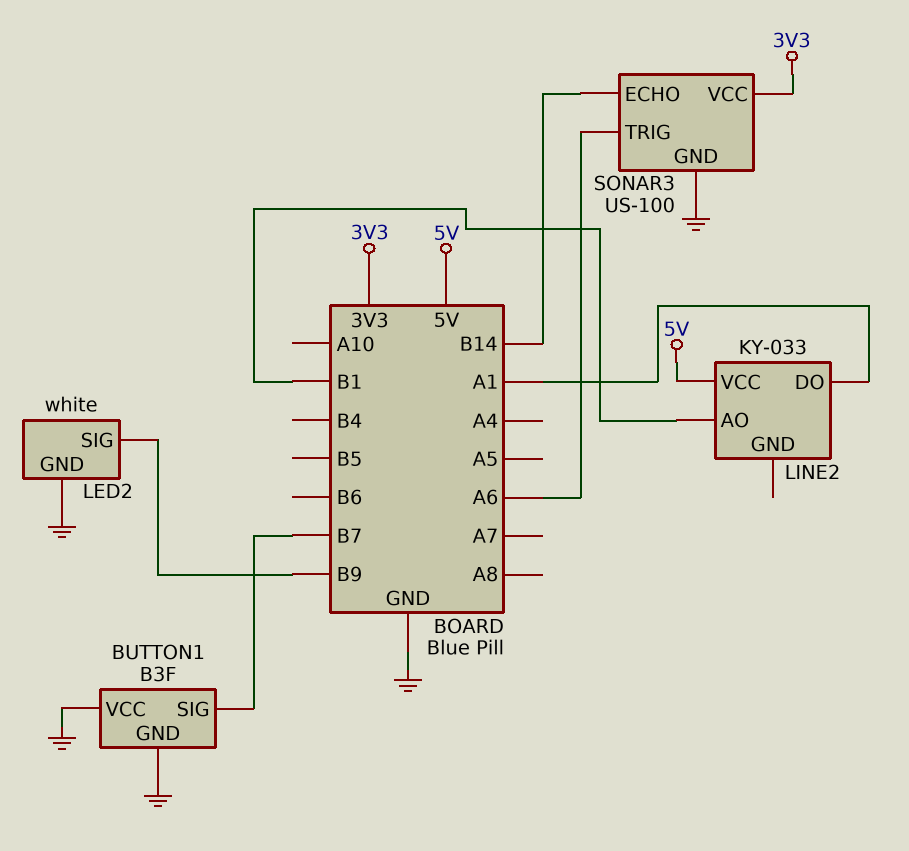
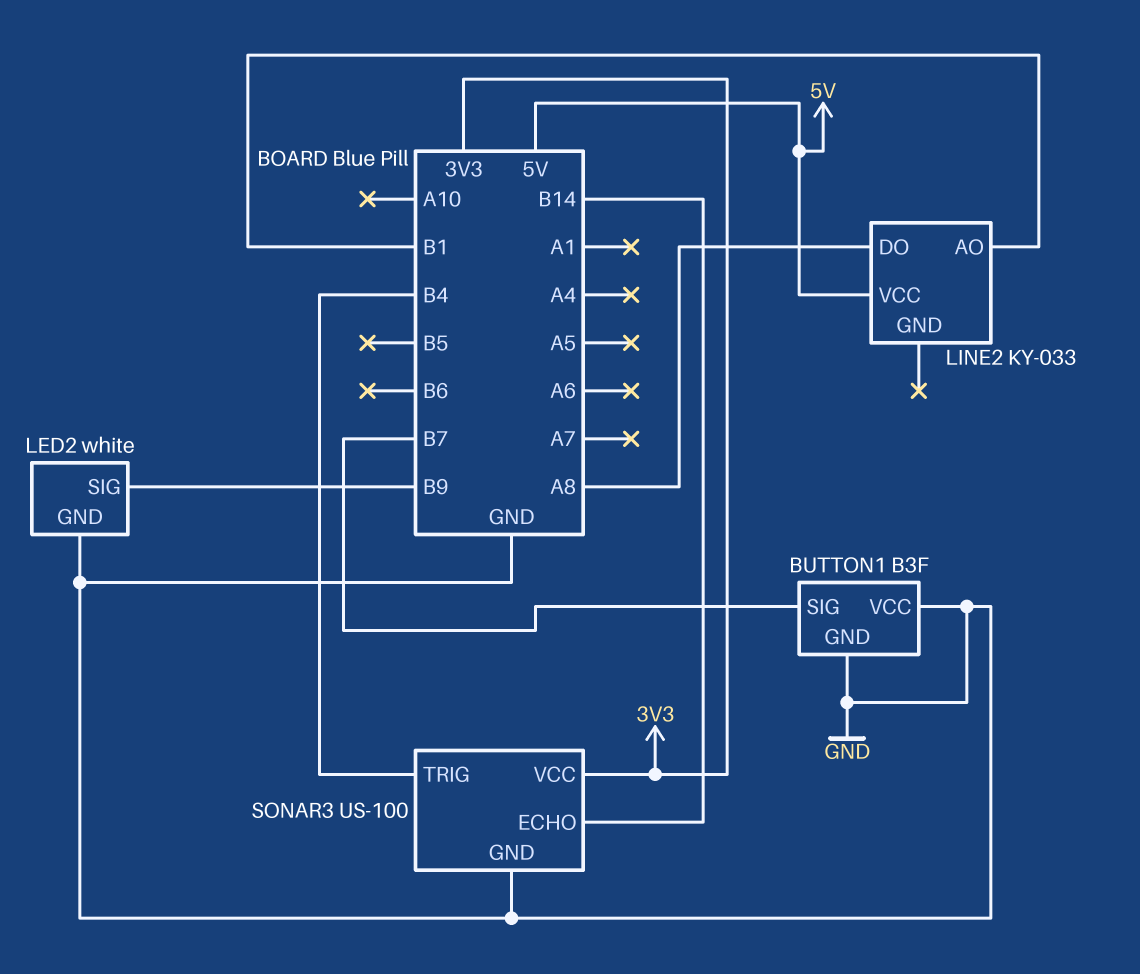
LINE2 pin DO: A1 -> A8
SONAR3 pin TRIG: A6 -> B4

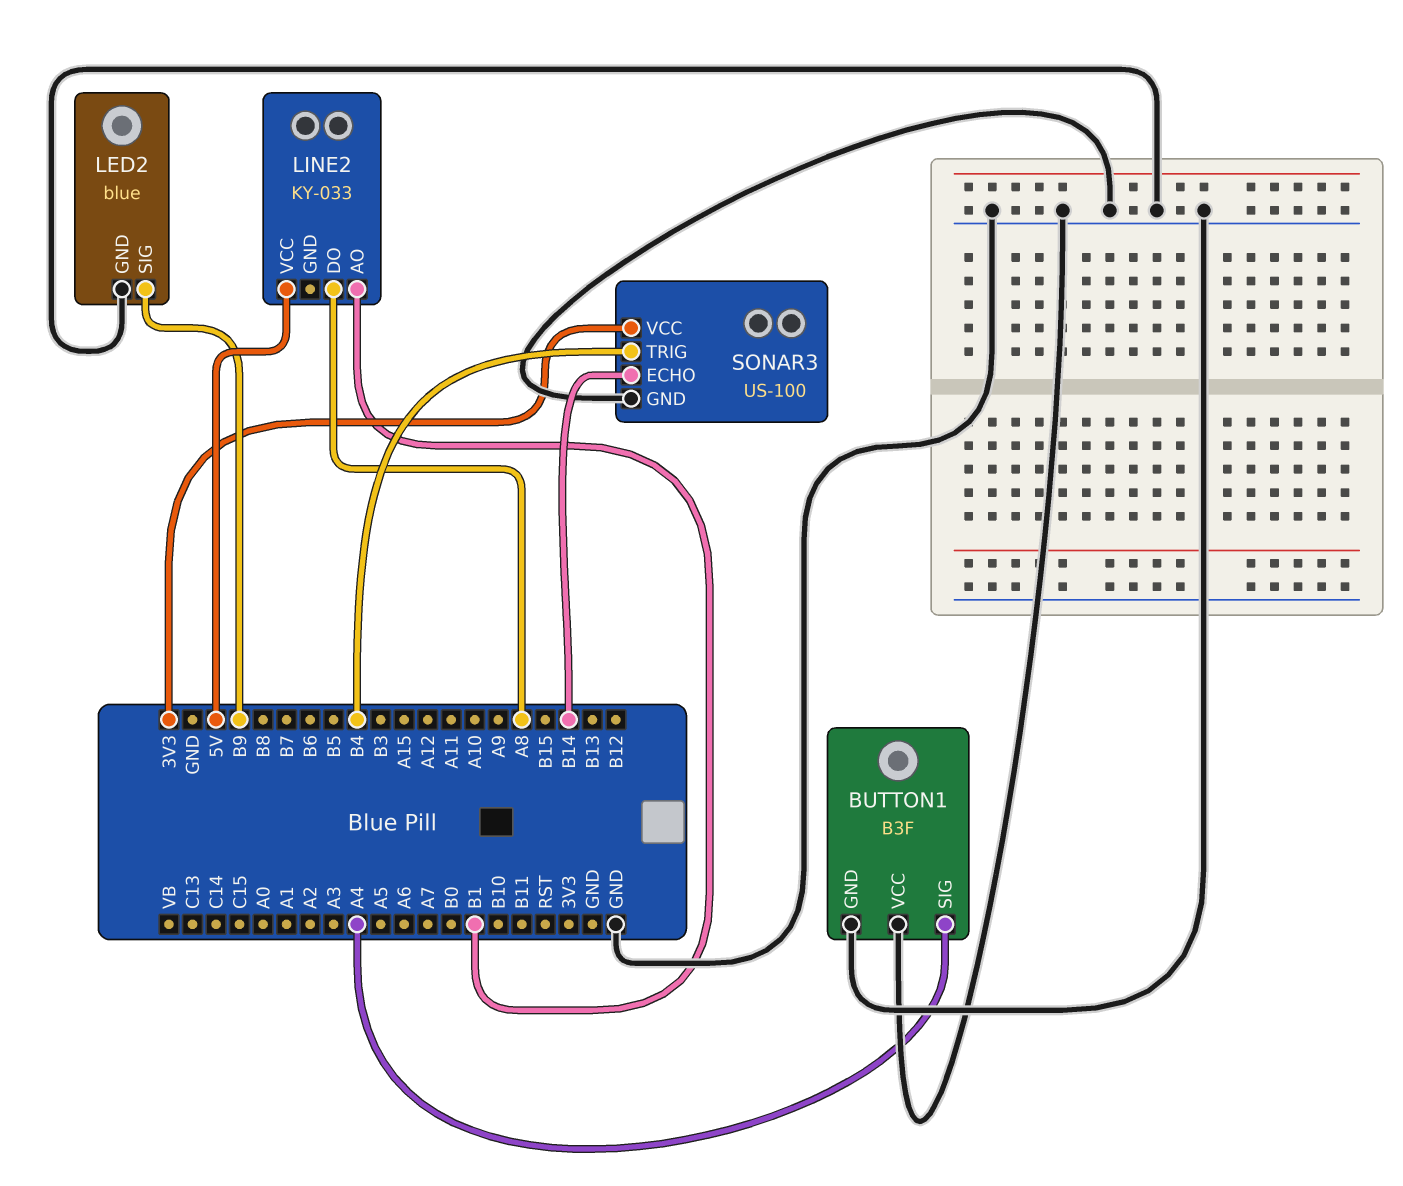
BUTTON1 pin SIG: B7 -> A4
LED2: white -> blue

